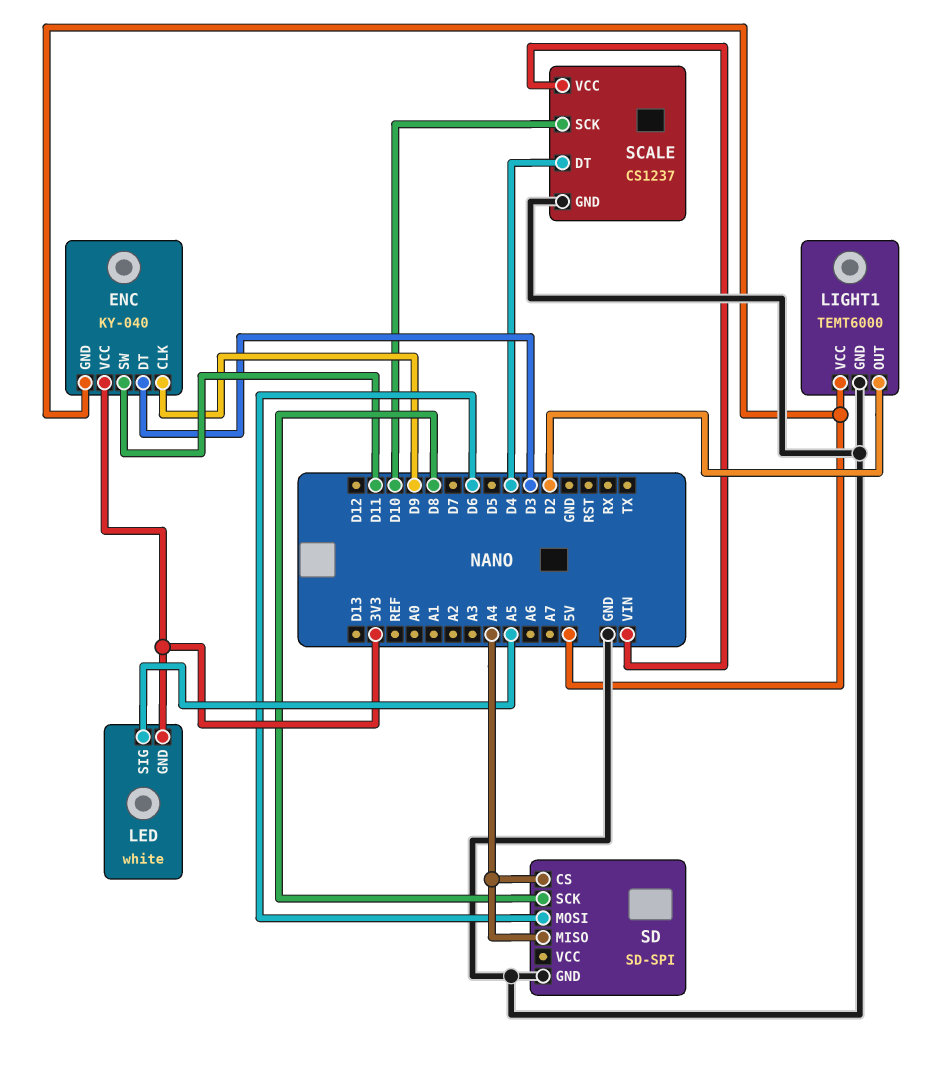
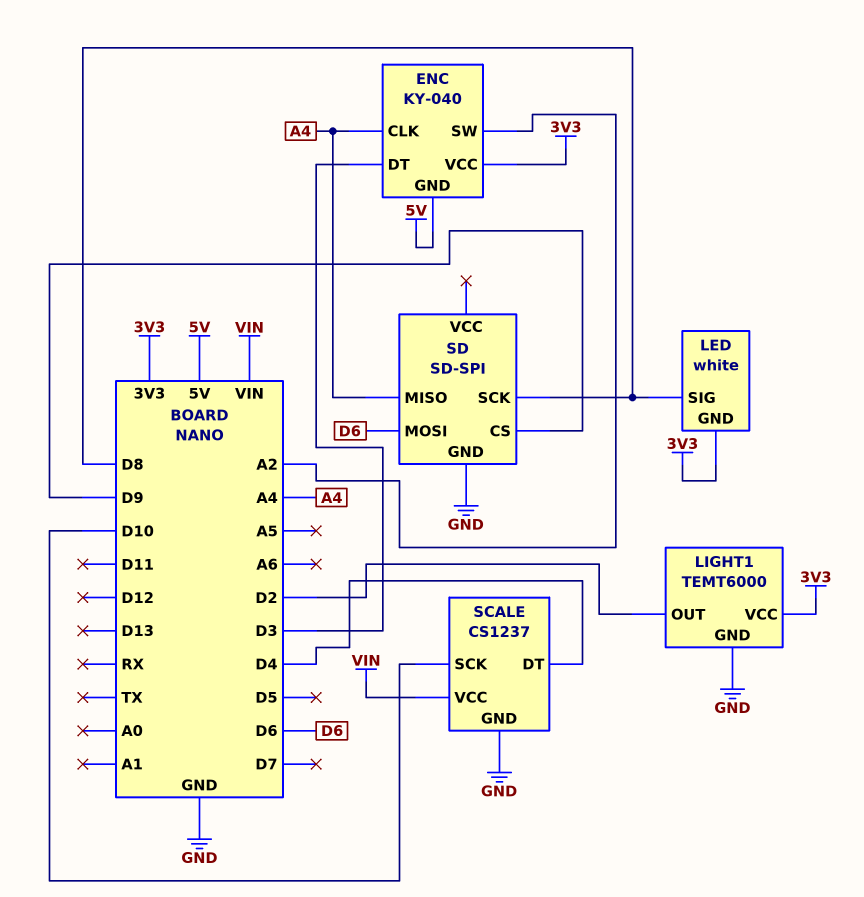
ENC pin CLK: D9 -> A4
ENC pin SW: D11 -> A2
LED pin SIG: A5 -> D8
LIGHT1 pin VCC: 5V -> 3V3
SD pin CS: A4 -> D9

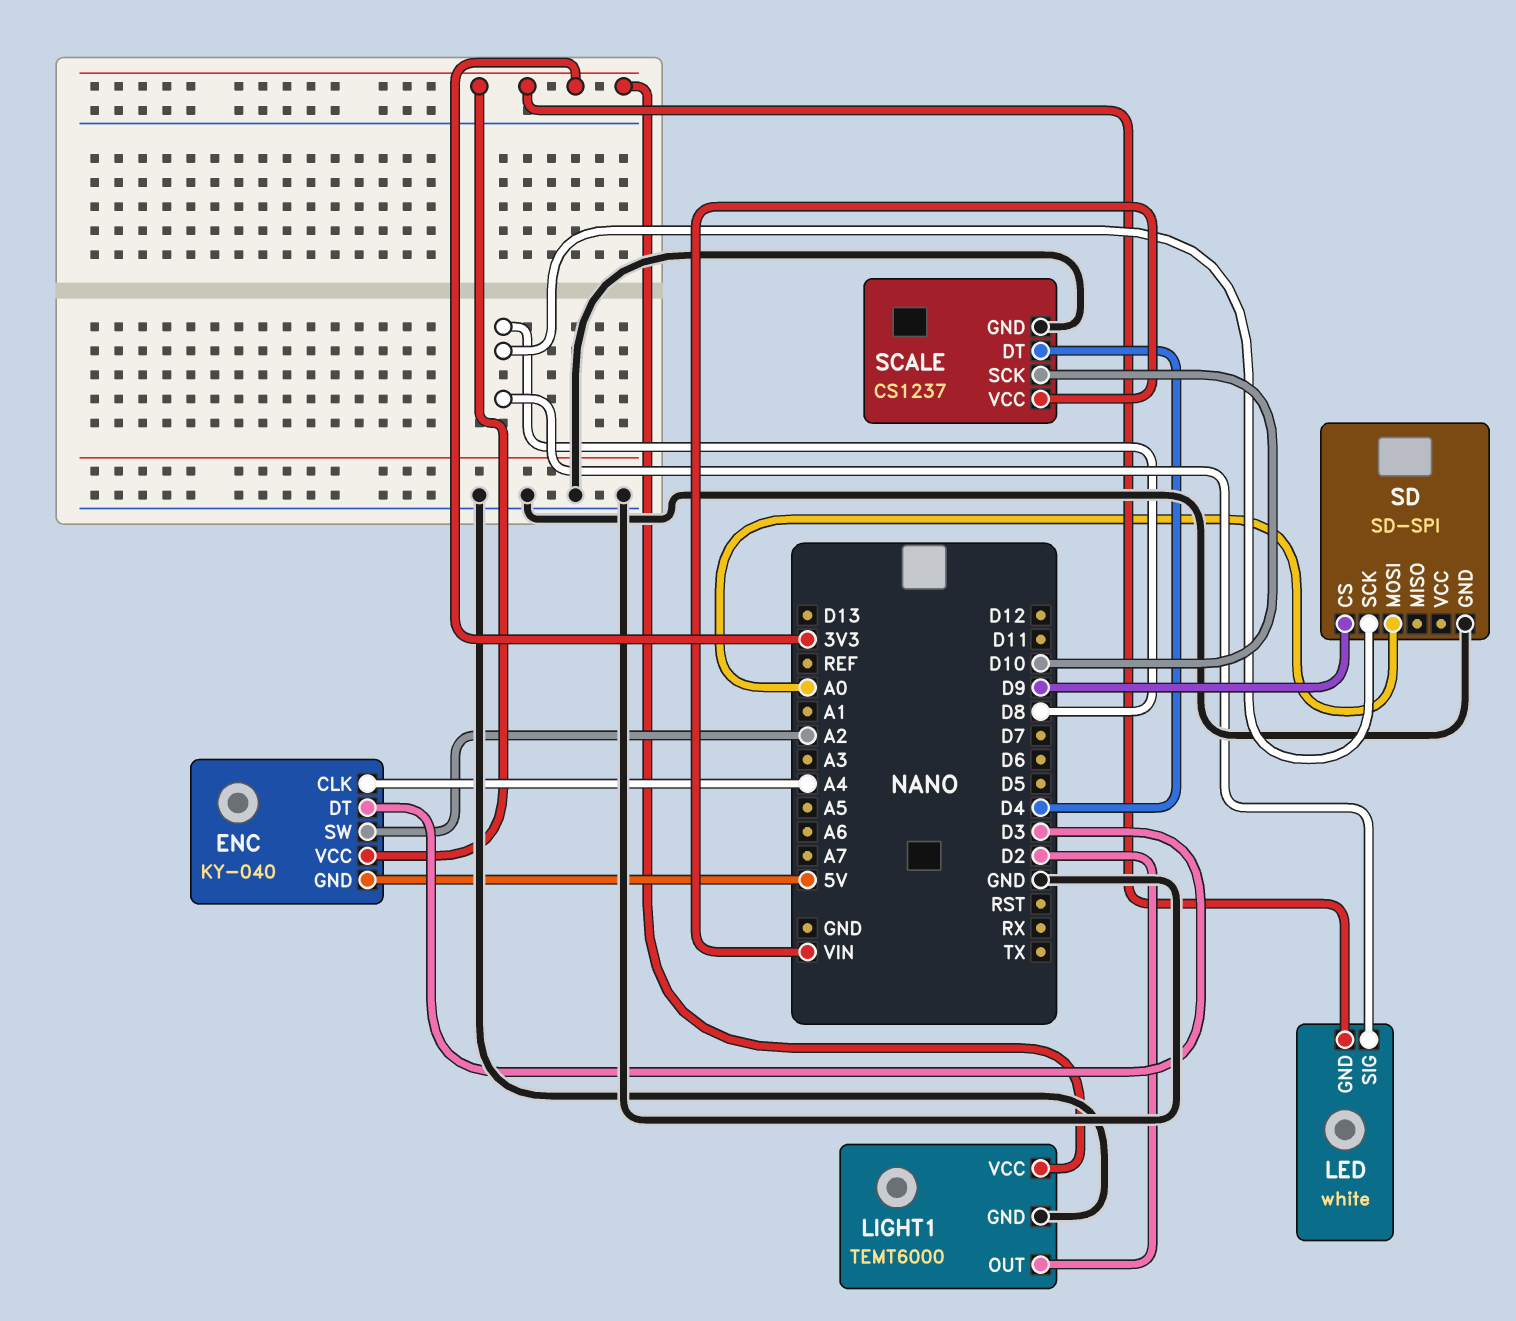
SD pin MISO: A4 -> none
SD pin MOSI: D6 -> A0

